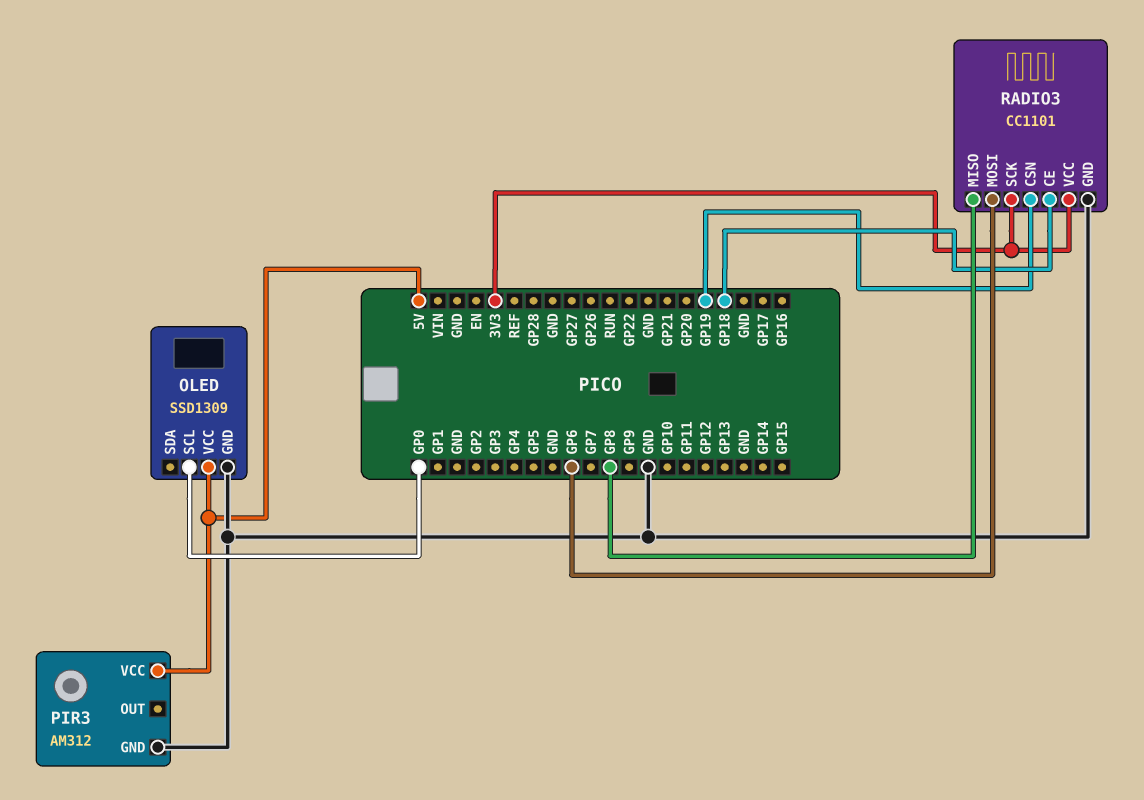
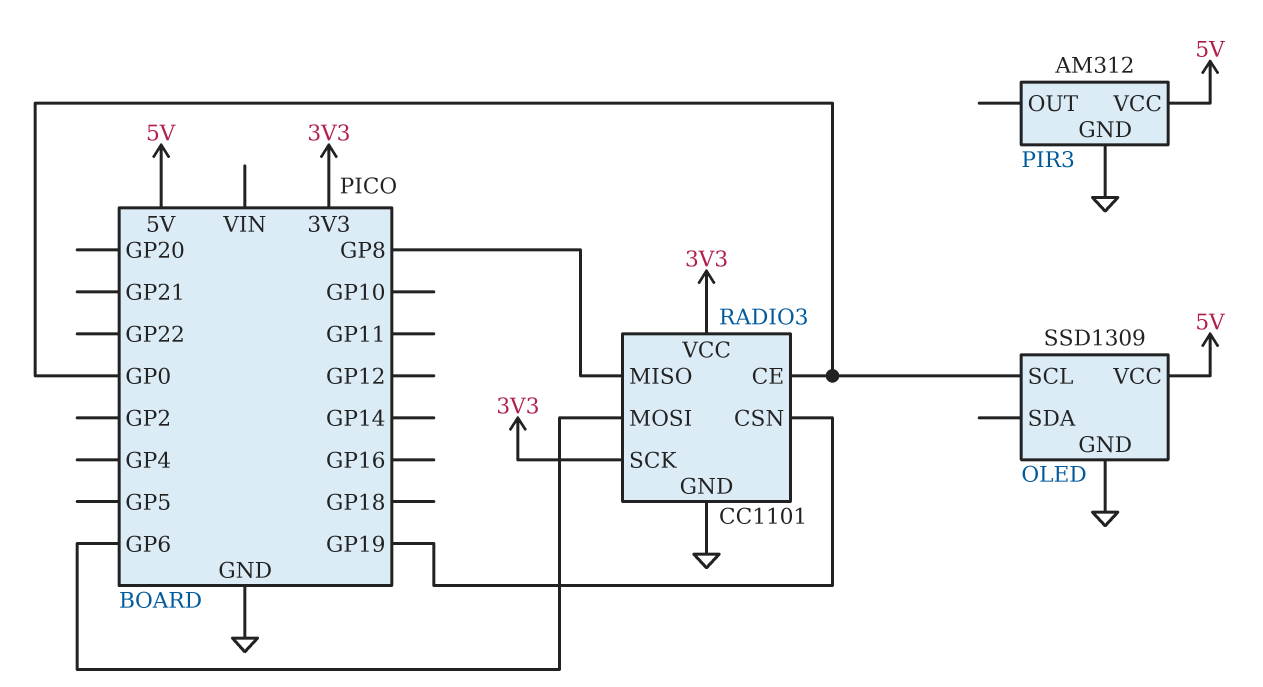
RADIO3 pin CE: GP18 -> GP0

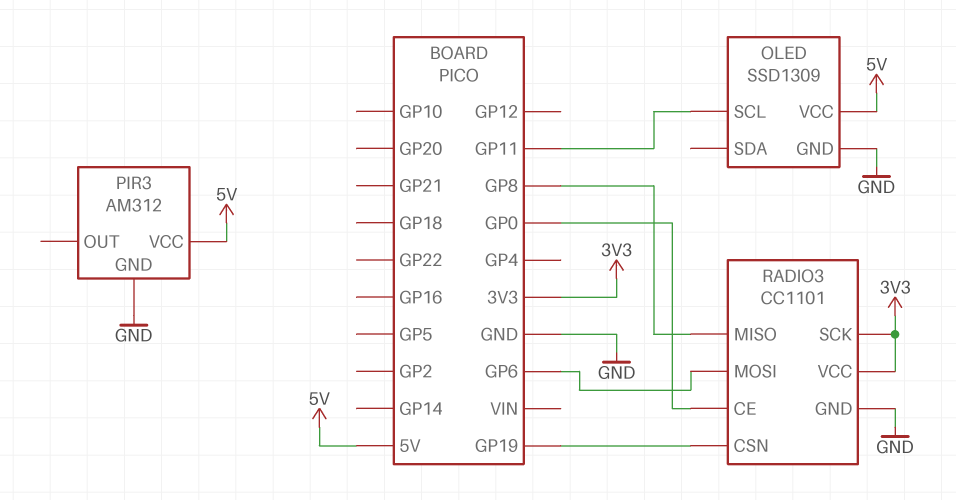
OLED pin SCL: GP0 -> GP11

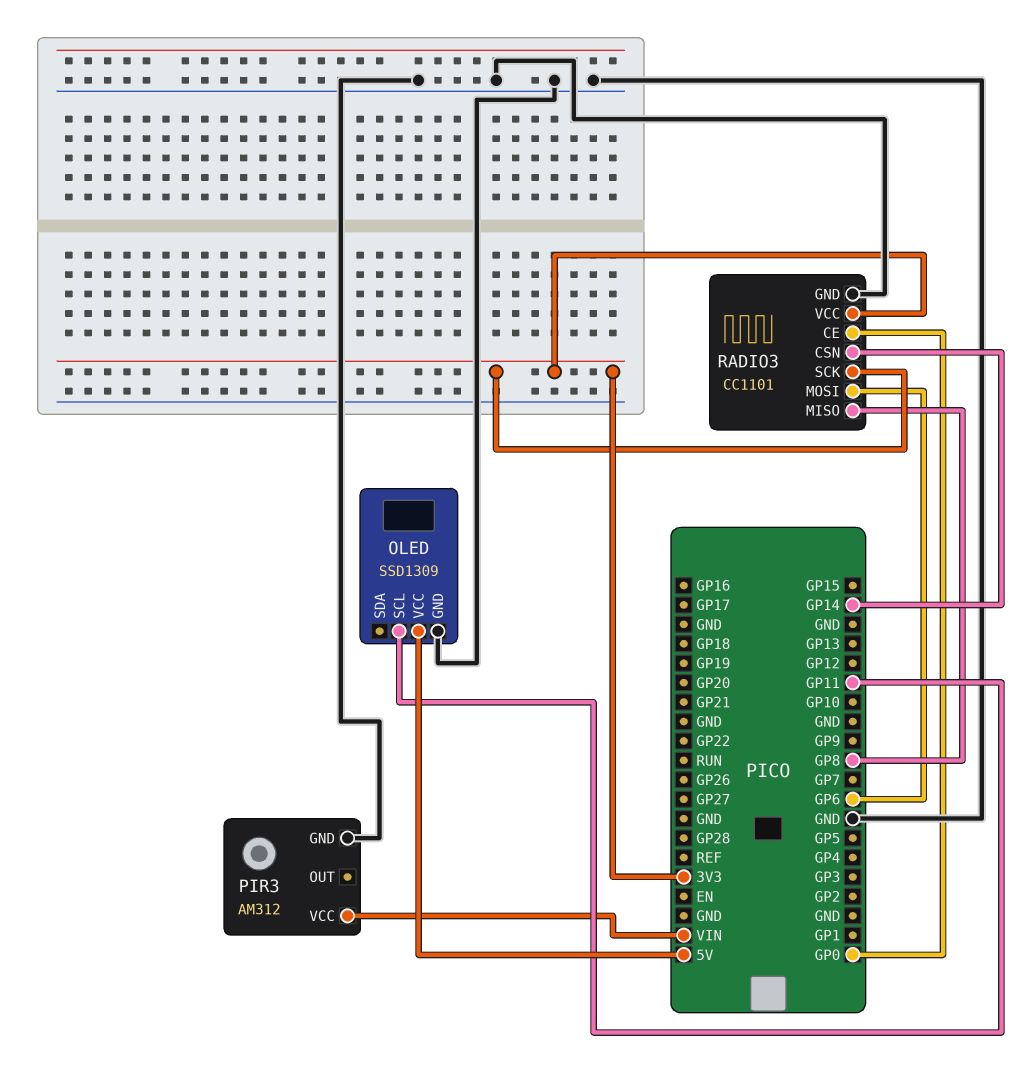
PIR3 pin VCC: 5V -> VIN
RADIO3 pin CSN: GP19 -> GP14

